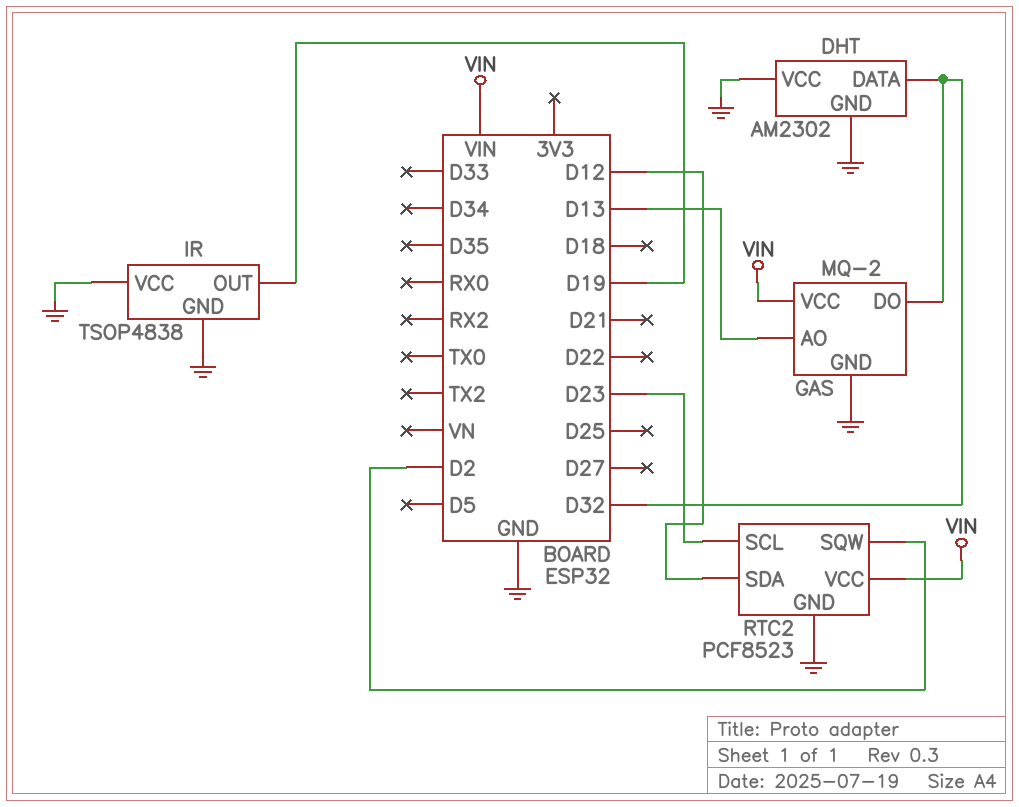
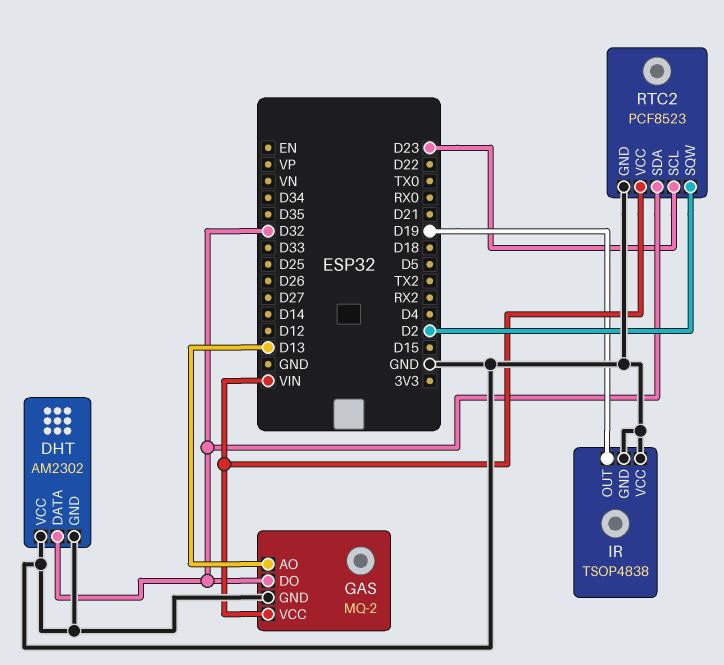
RTC2 pin SDA: D12 -> D32

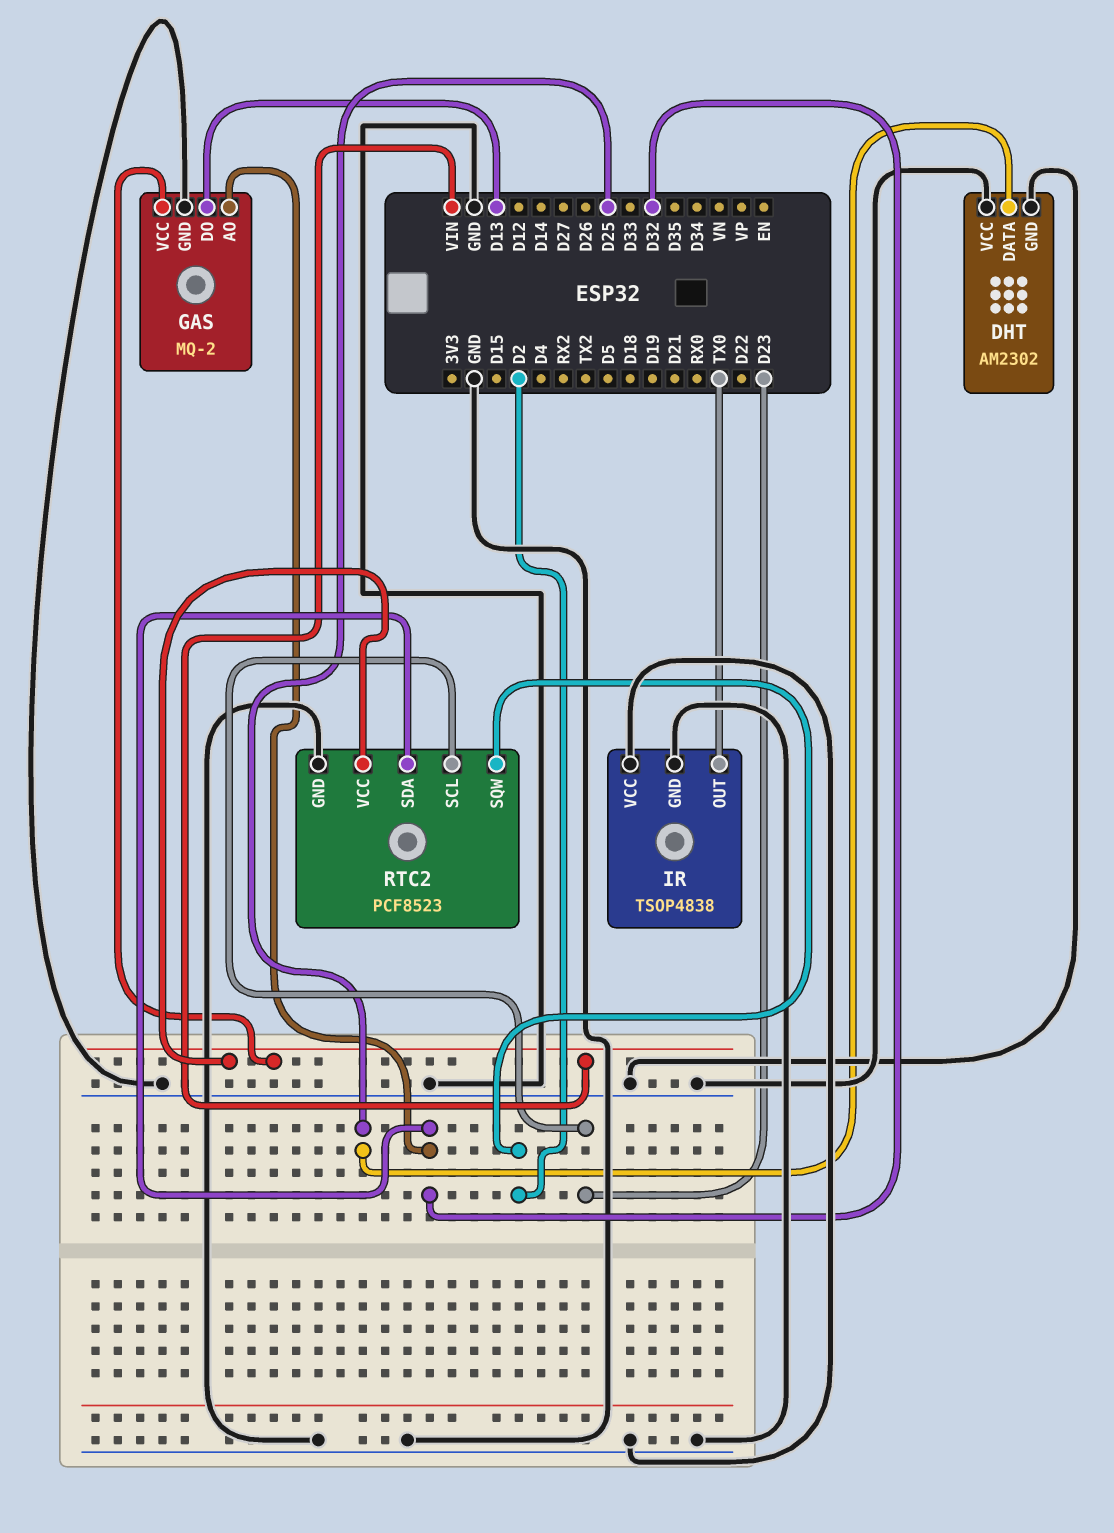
DHT pin DATA: D32 -> D25
GAS pin AO: D13 -> D32
GAS pin DO: D32 -> D13
IR pin OUT: D19 -> TX0

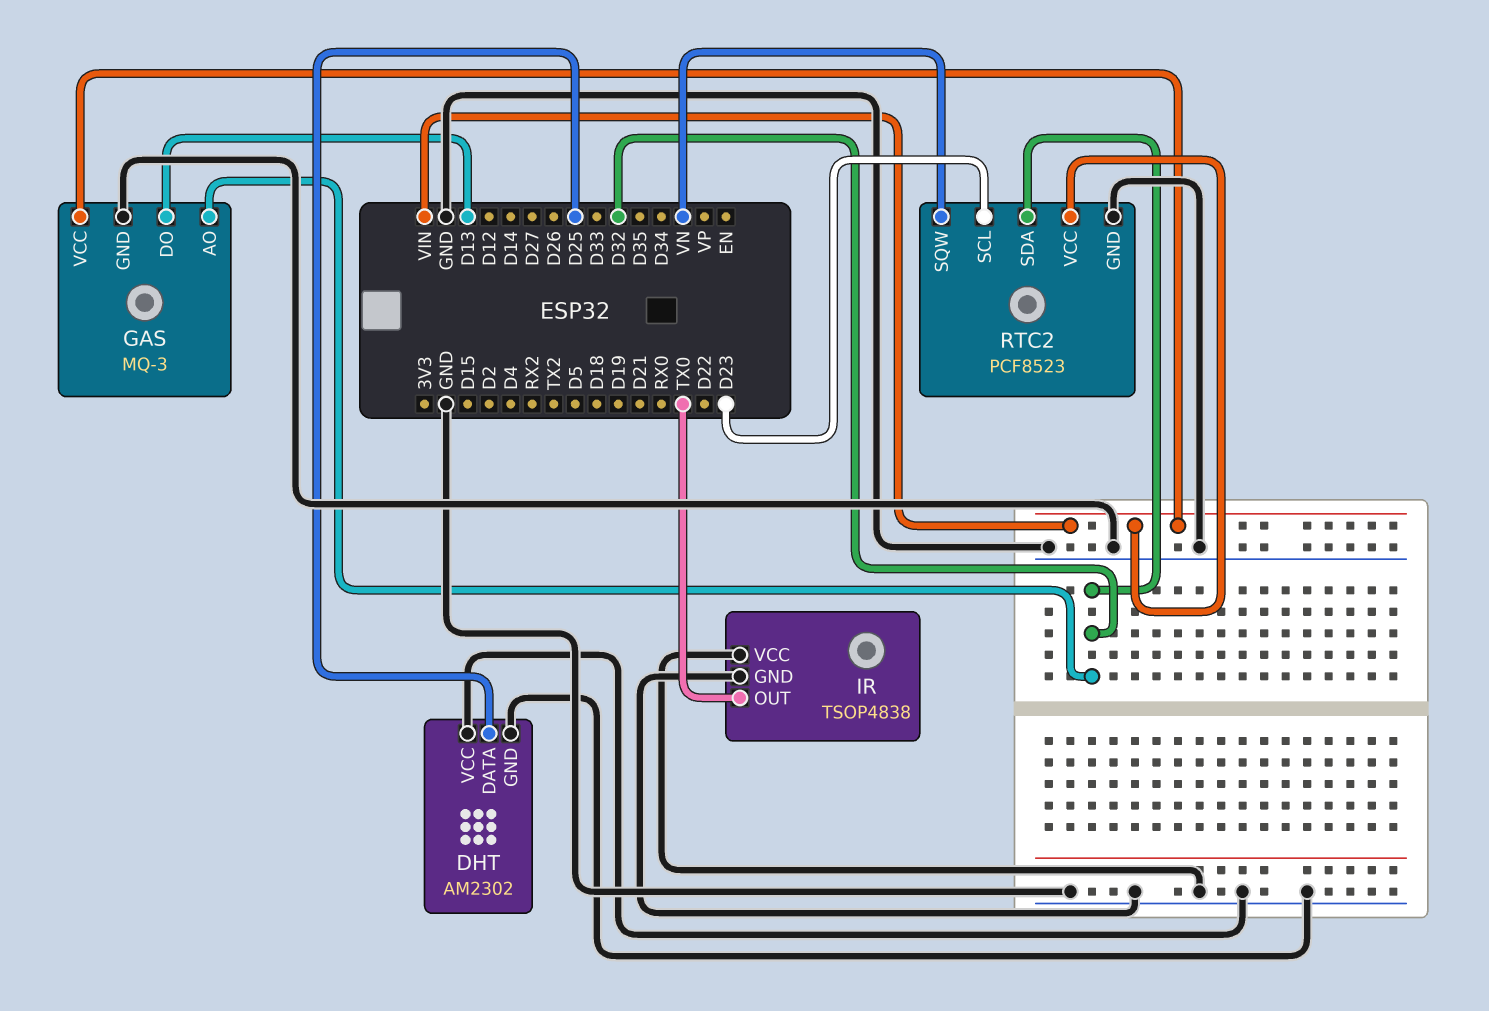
GAS: MQ-2 -> MQ-3
RTC2 pin SQW: D2 -> VN

